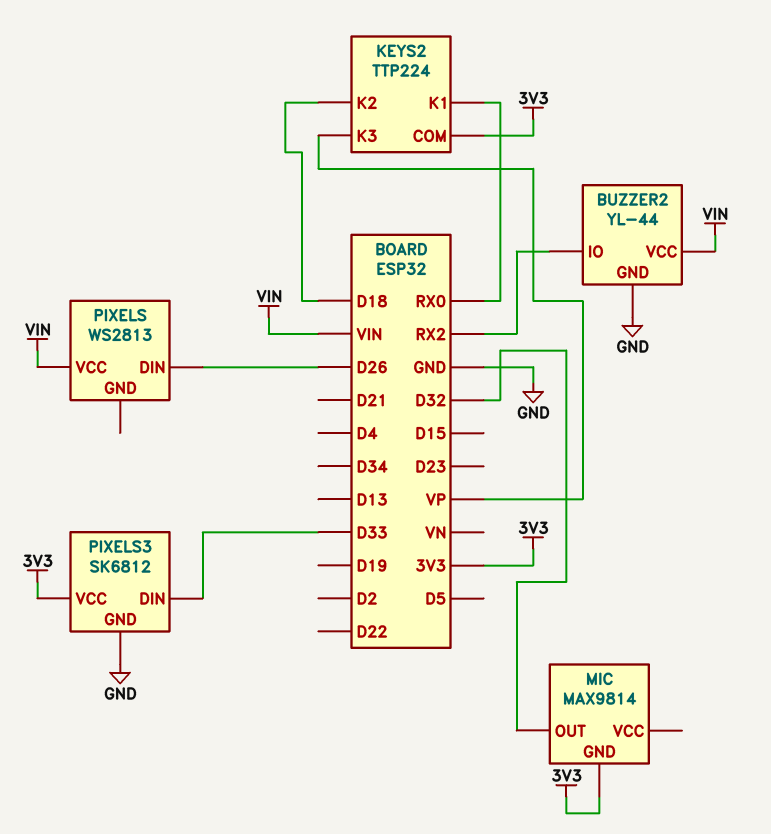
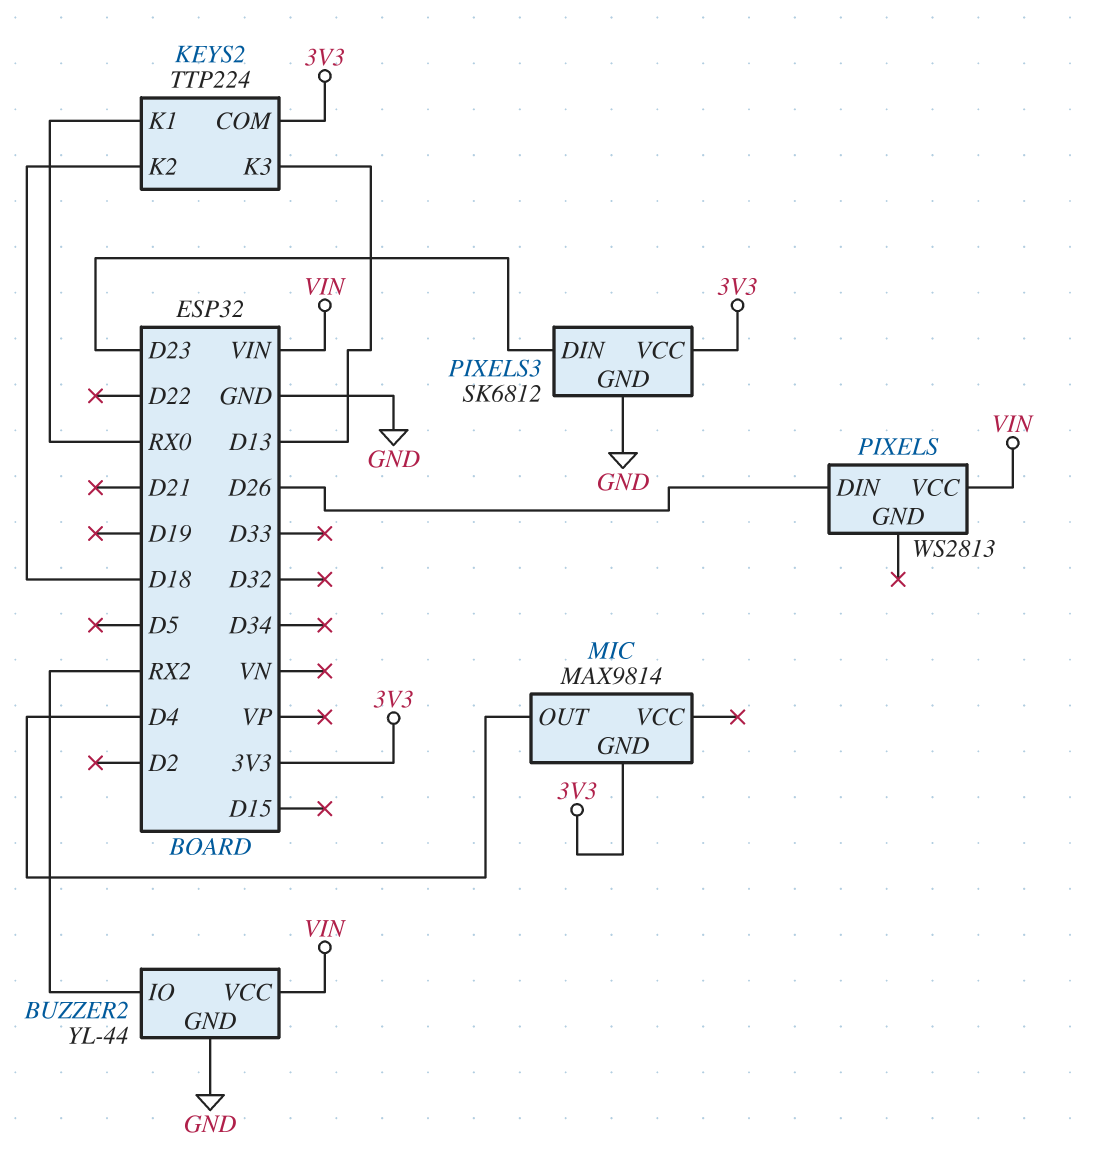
KEYS2 pin K3: VP -> D13
MIC pin OUT: D32 -> D4
PIXELS3 pin DIN: D33 -> D23

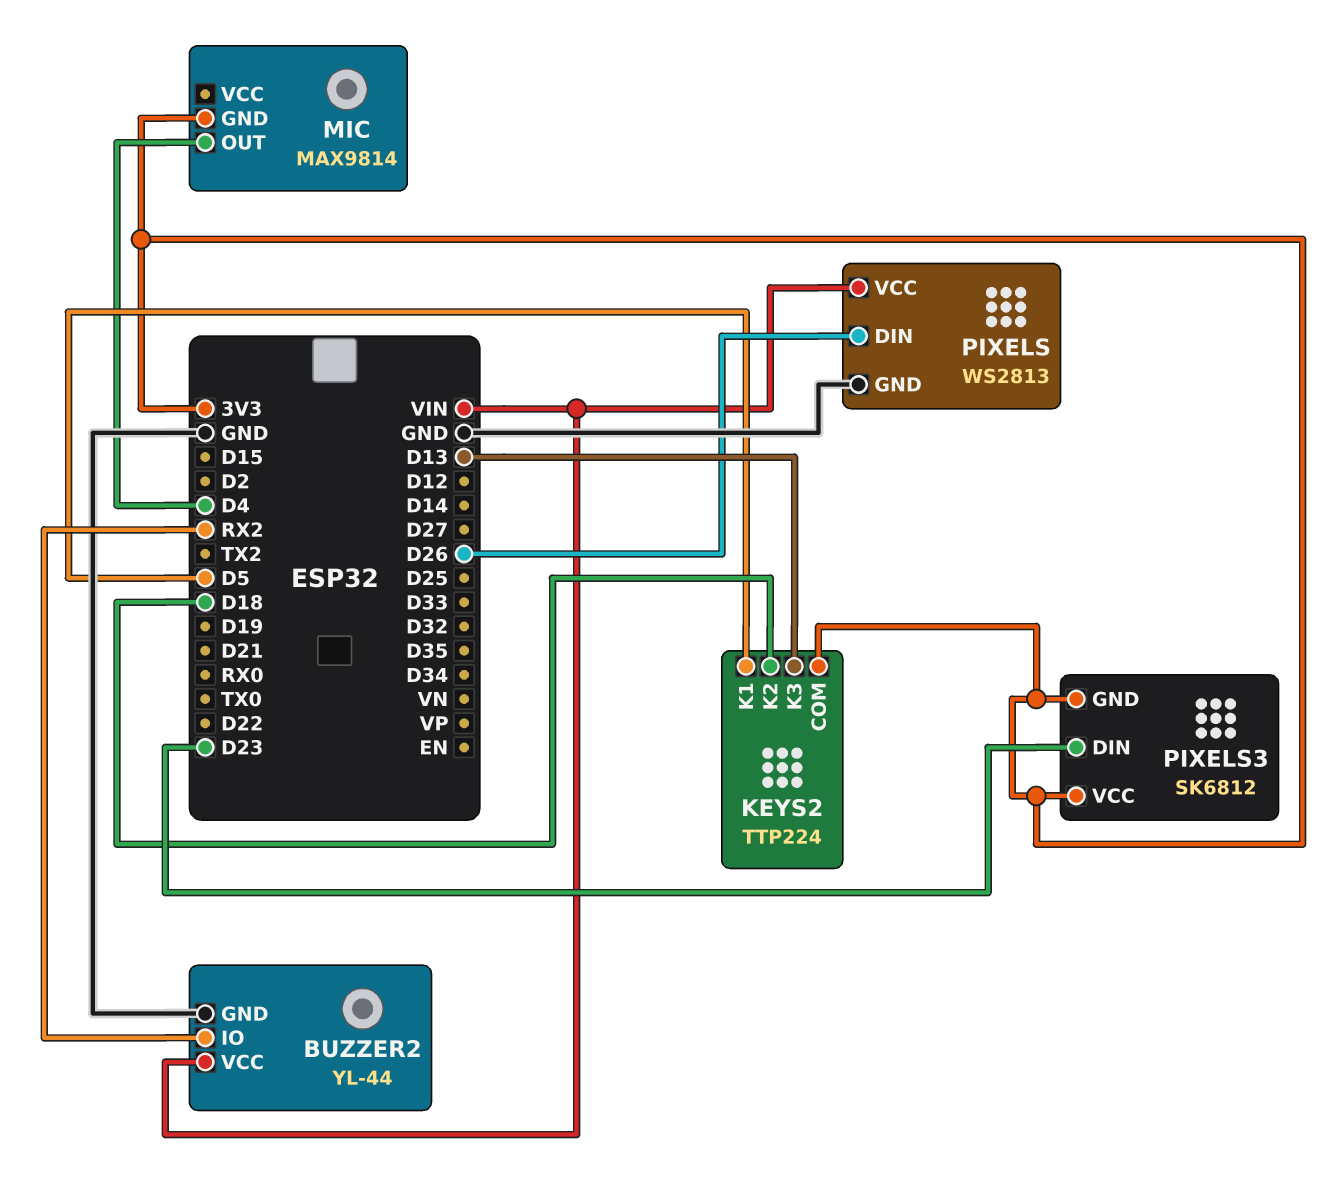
KEYS2 pin K1: RX0 -> D5
PIXELS pin GND: none -> GND
PIXELS3 pin GND: GND -> 3V3

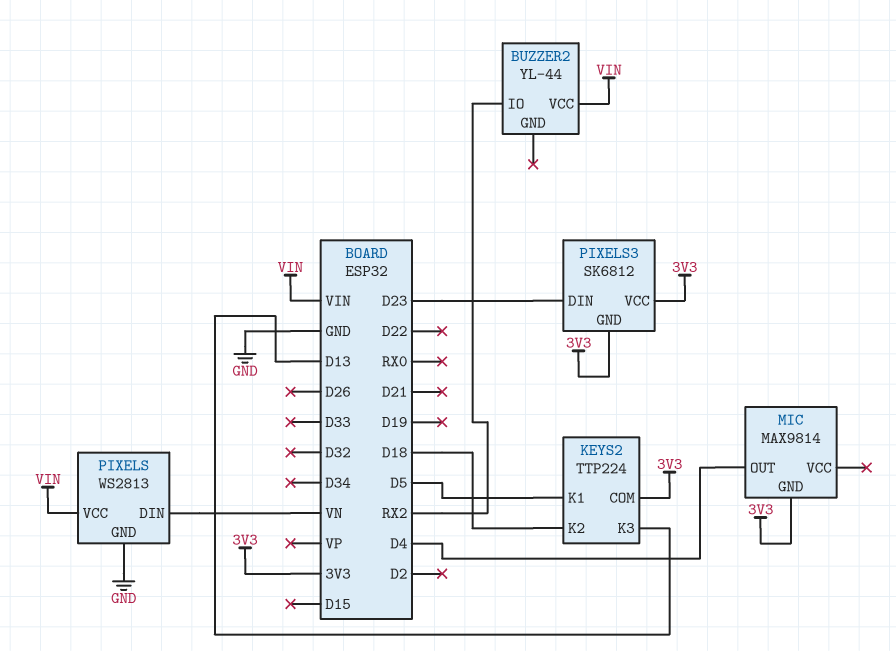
BUZZER2 pin GND: GND -> none
PIXELS pin DIN: D26 -> VN

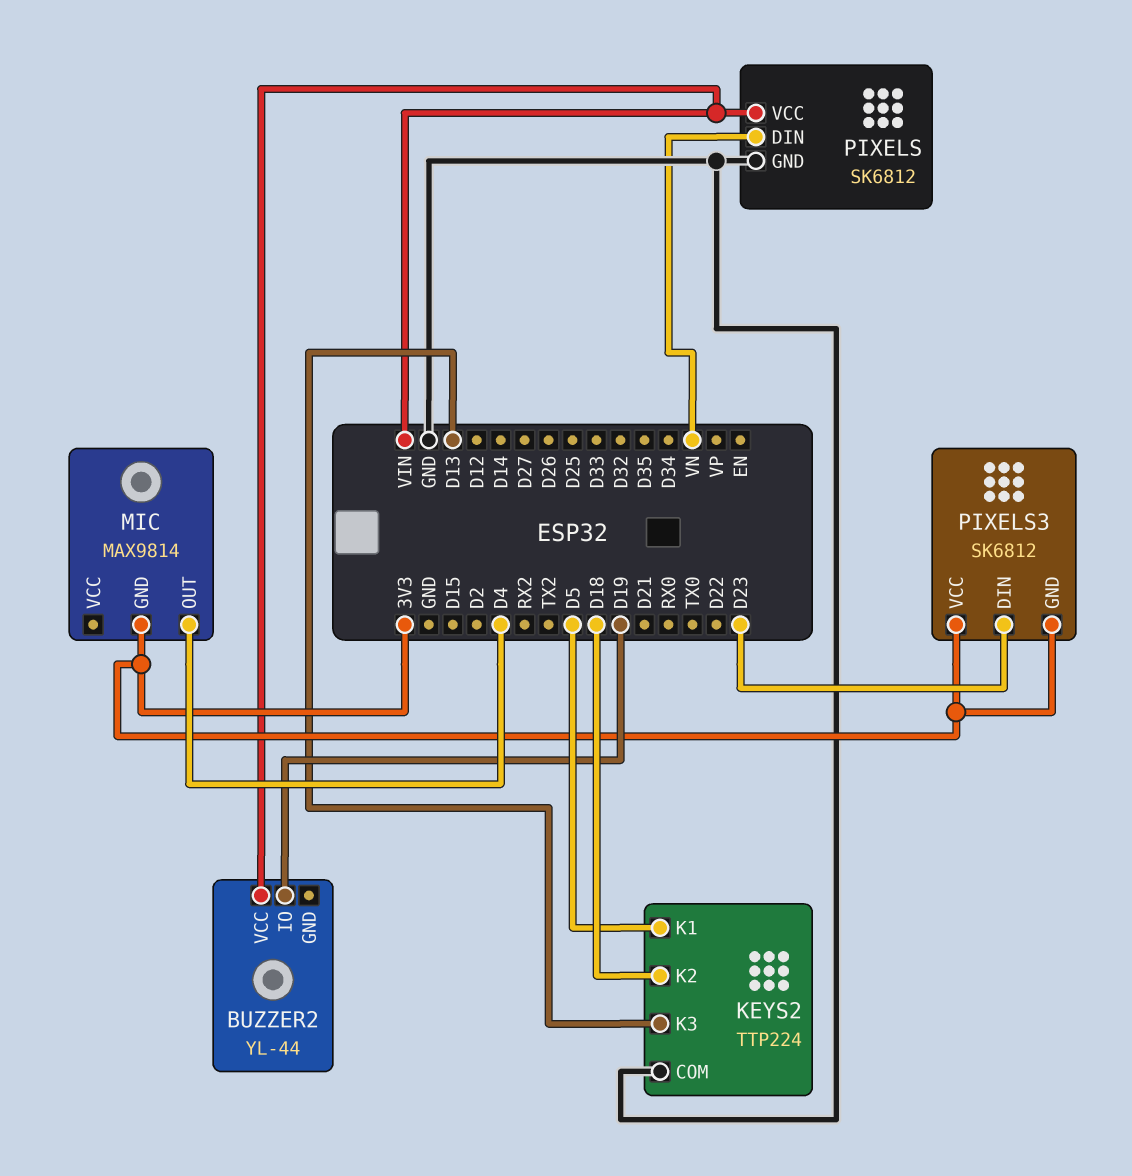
BUZZER2 pin IO: RX2 -> D19
KEYS2 pin COM: 3V3 -> GND
PIXELS: WS2813 -> SK6812

